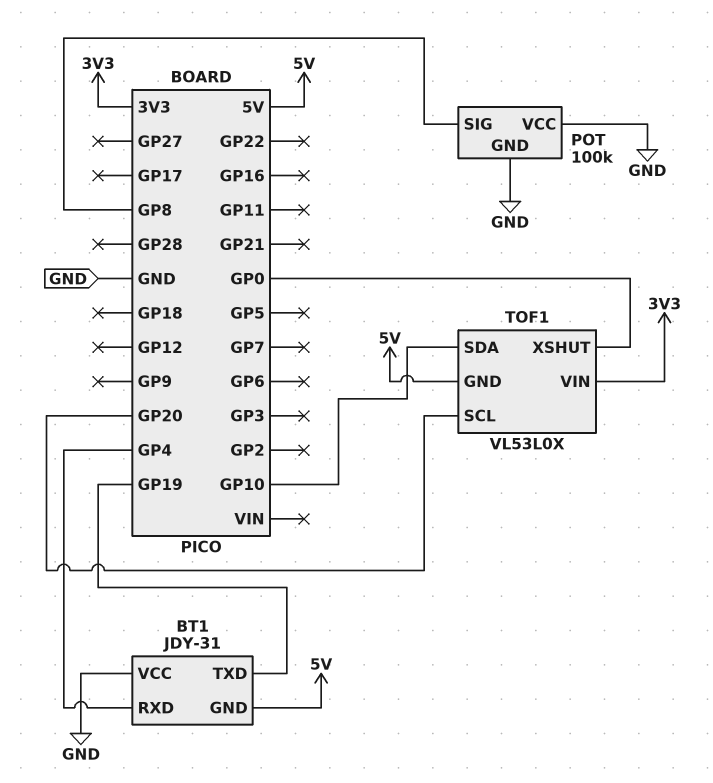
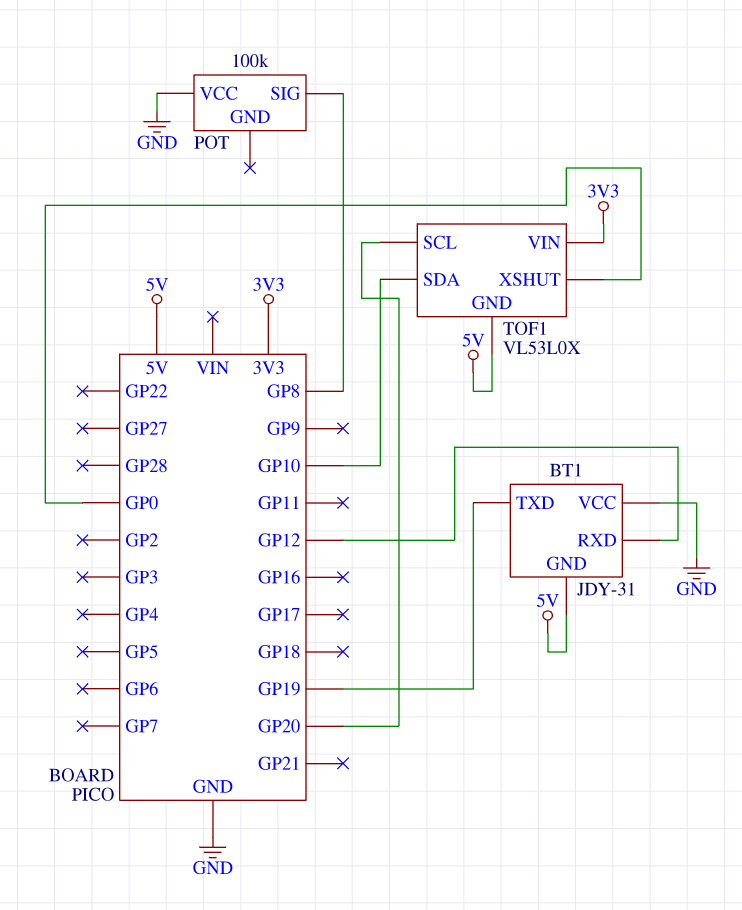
BT1 pin RXD: GP4 -> GP12
POT pin GND: GND -> none

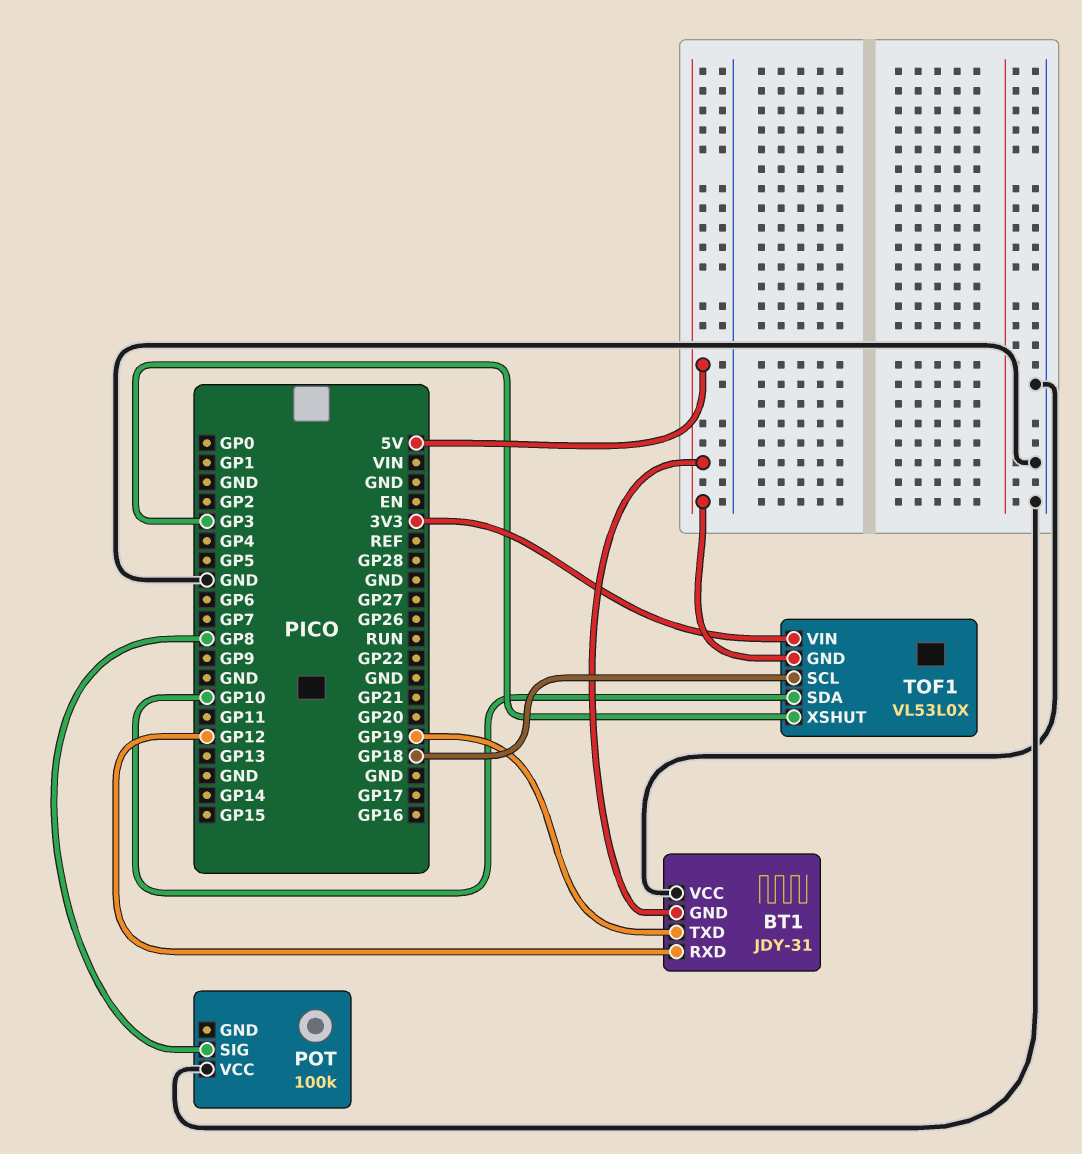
TOF1 pin SCL: GP20 -> GP18
TOF1 pin XSHUT: GP0 -> GP3

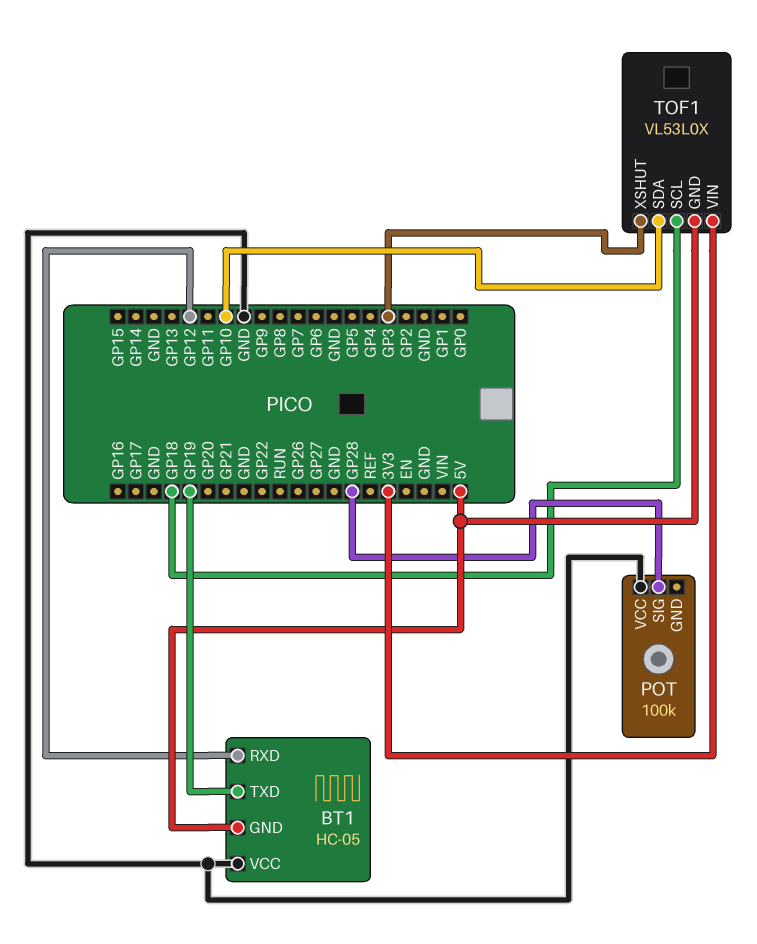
BT1: JDY-31 -> HC-05
POT pin SIG: GP8 -> GP28

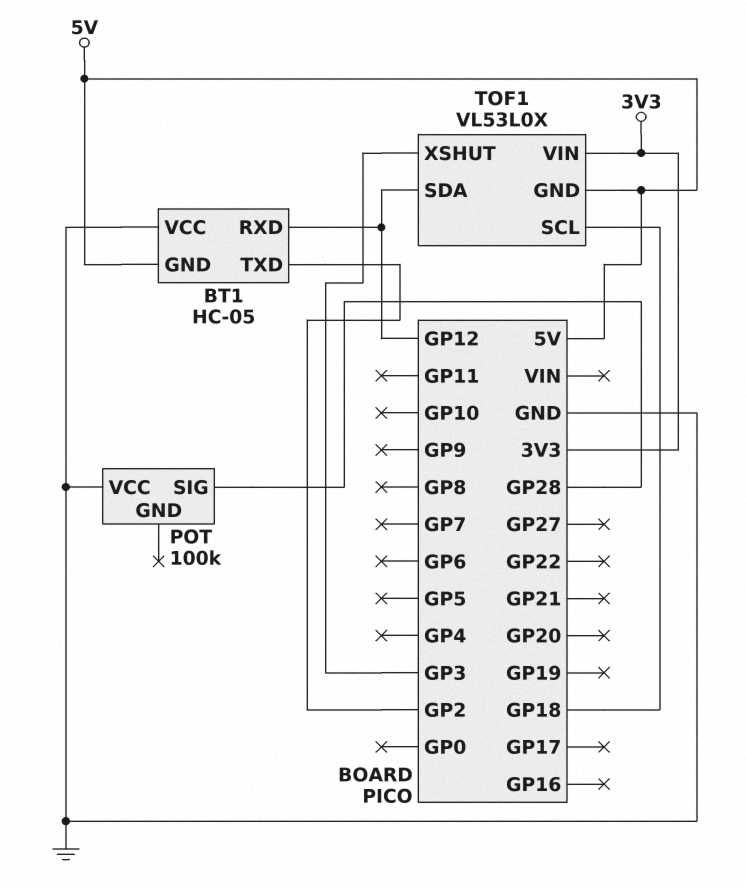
BT1 pin TXD: GP19 -> GP2
TOF1 pin SDA: GP10 -> GP12

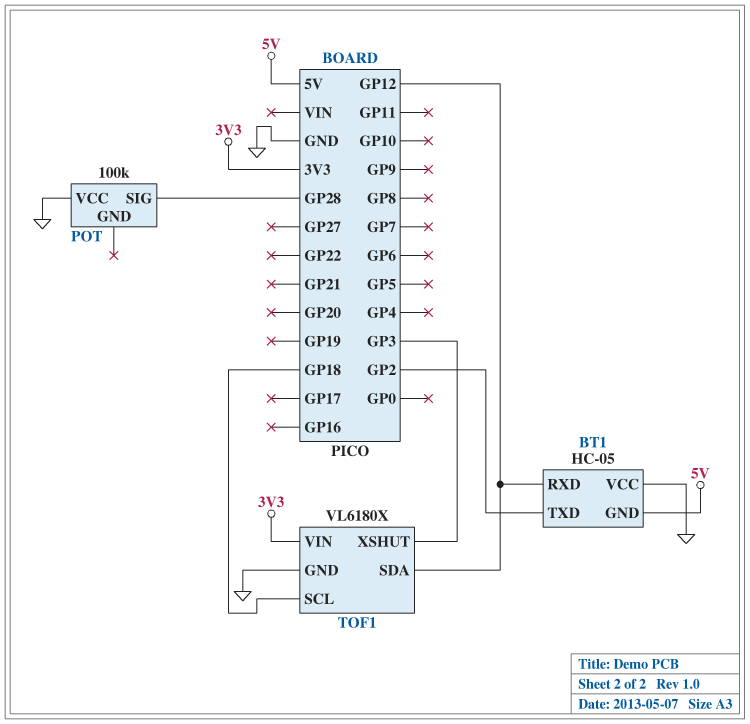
TOF1: VL53L0X -> VL6180X
TOF1 pin GND: 5V -> GND

